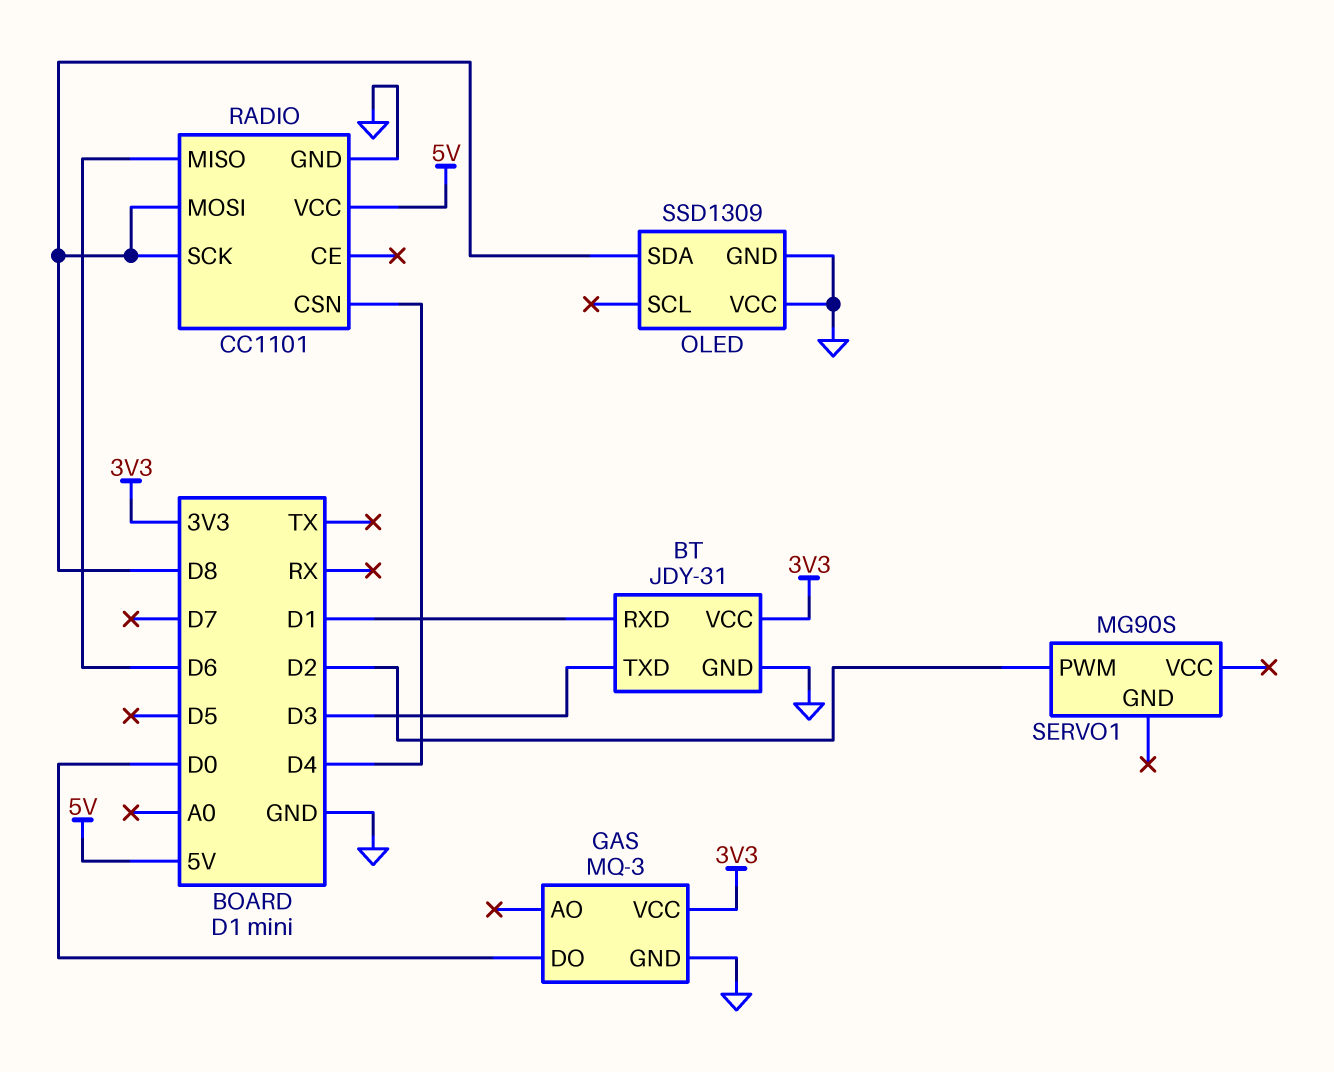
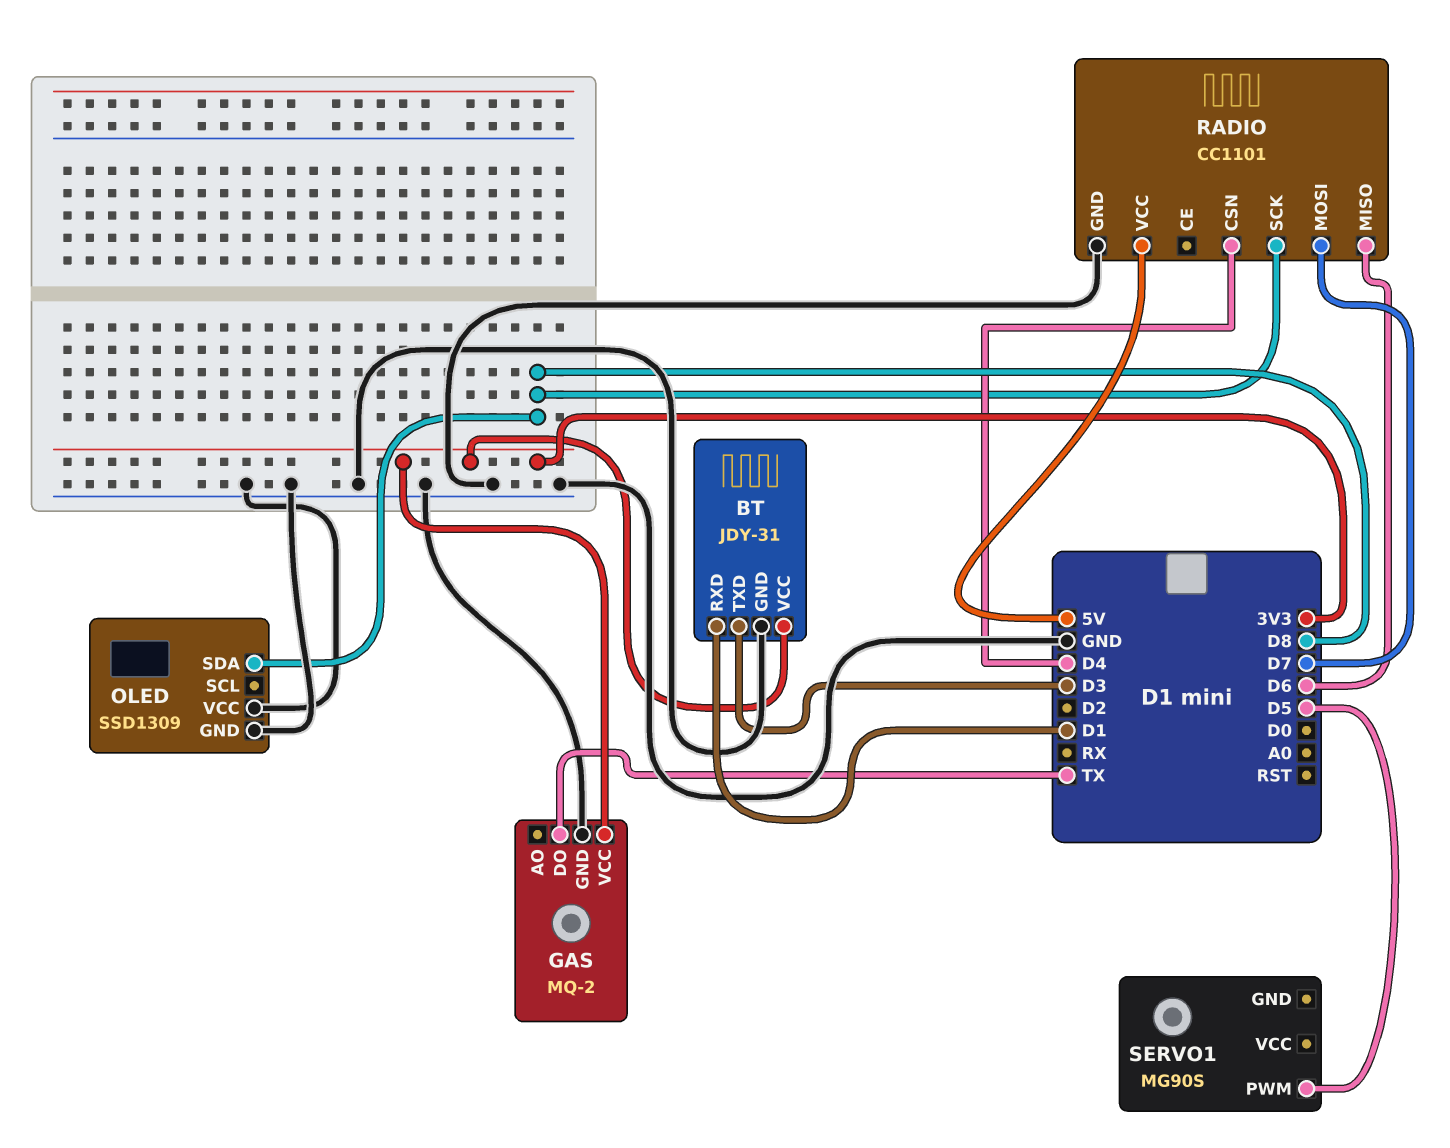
GAS: MQ-3 -> MQ-2
GAS pin DO: D0 -> TX
RADIO pin MOSI: D8 -> D7
SERVO1 pin PWM: D2 -> D5

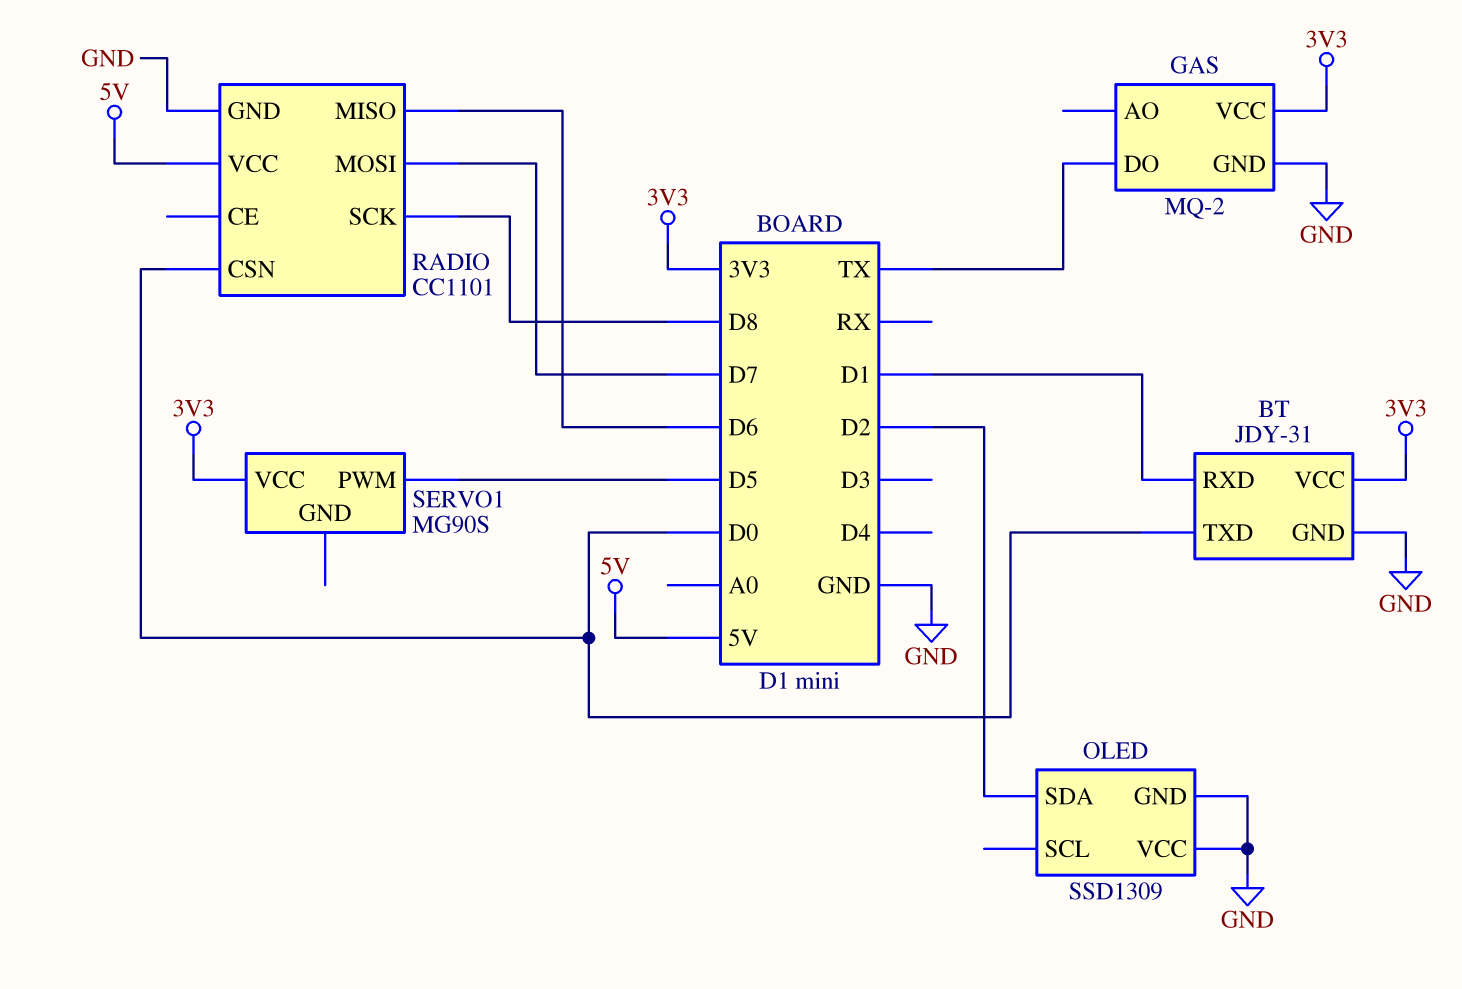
BT pin TXD: D3 -> D0
OLED pin SDA: D8 -> D2
RADIO pin CSN: D4 -> D0
SERVO1 pin VCC: none -> 3V3

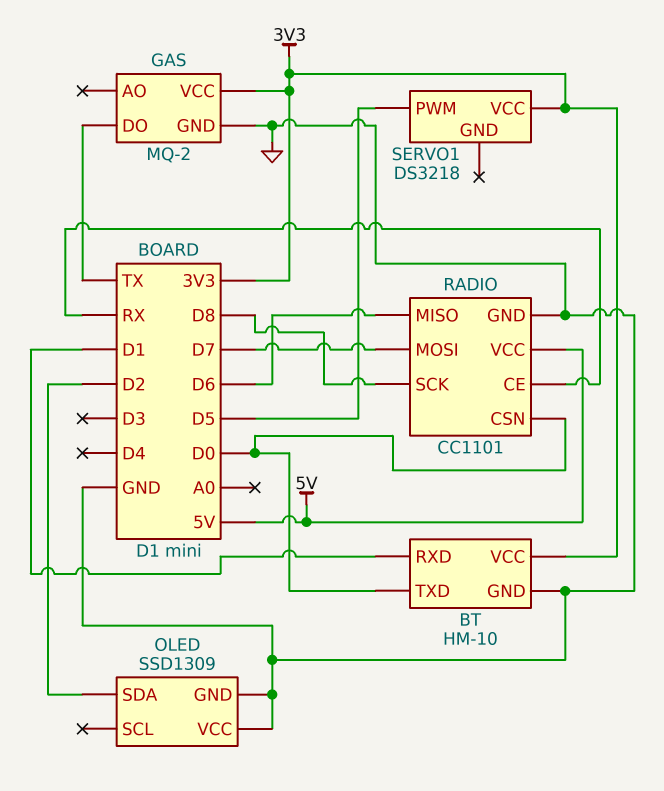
BT: JDY-31 -> HM-10
RADIO pin CE: none -> RX
SERVO1: MG90S -> DS3218

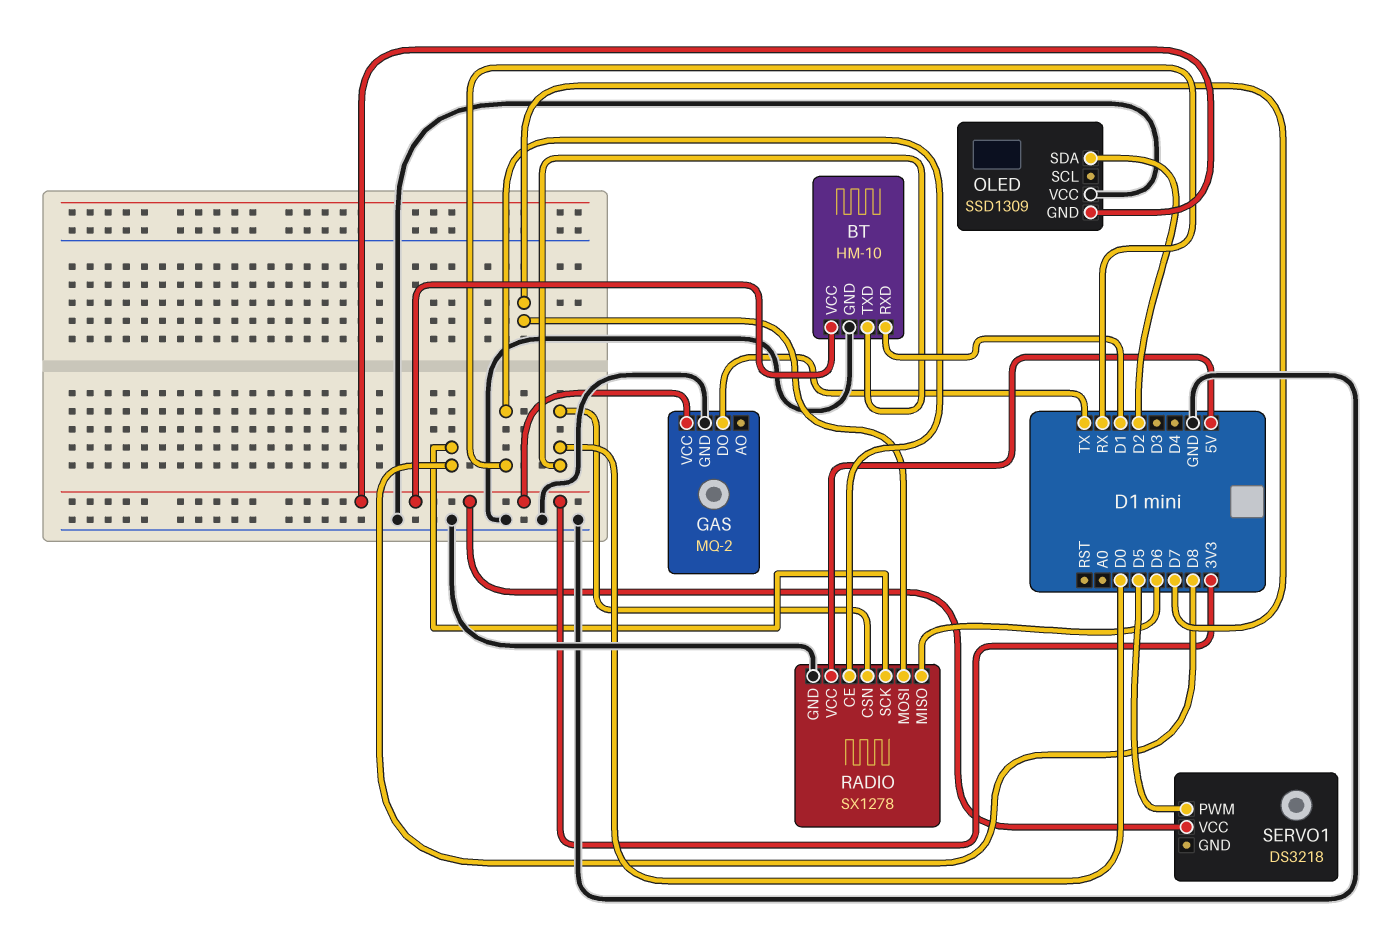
OLED pin GND: GND -> 3V3
RADIO: CC1101 -> SX1278

